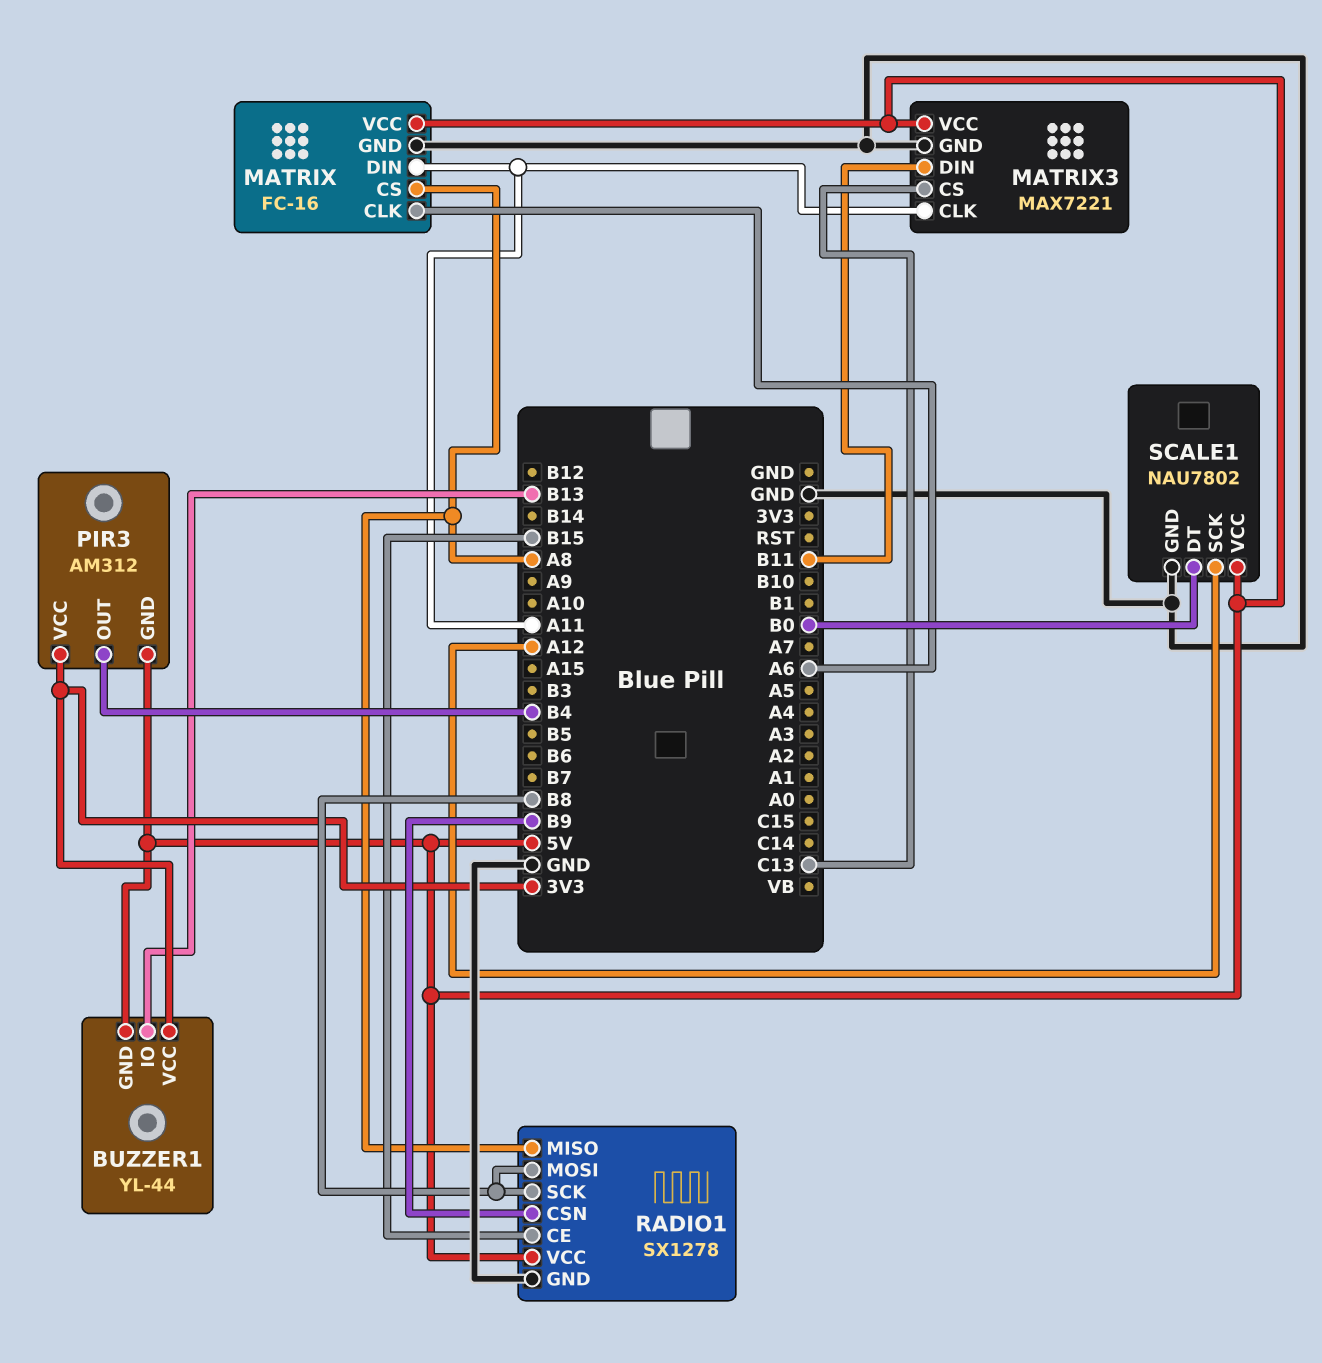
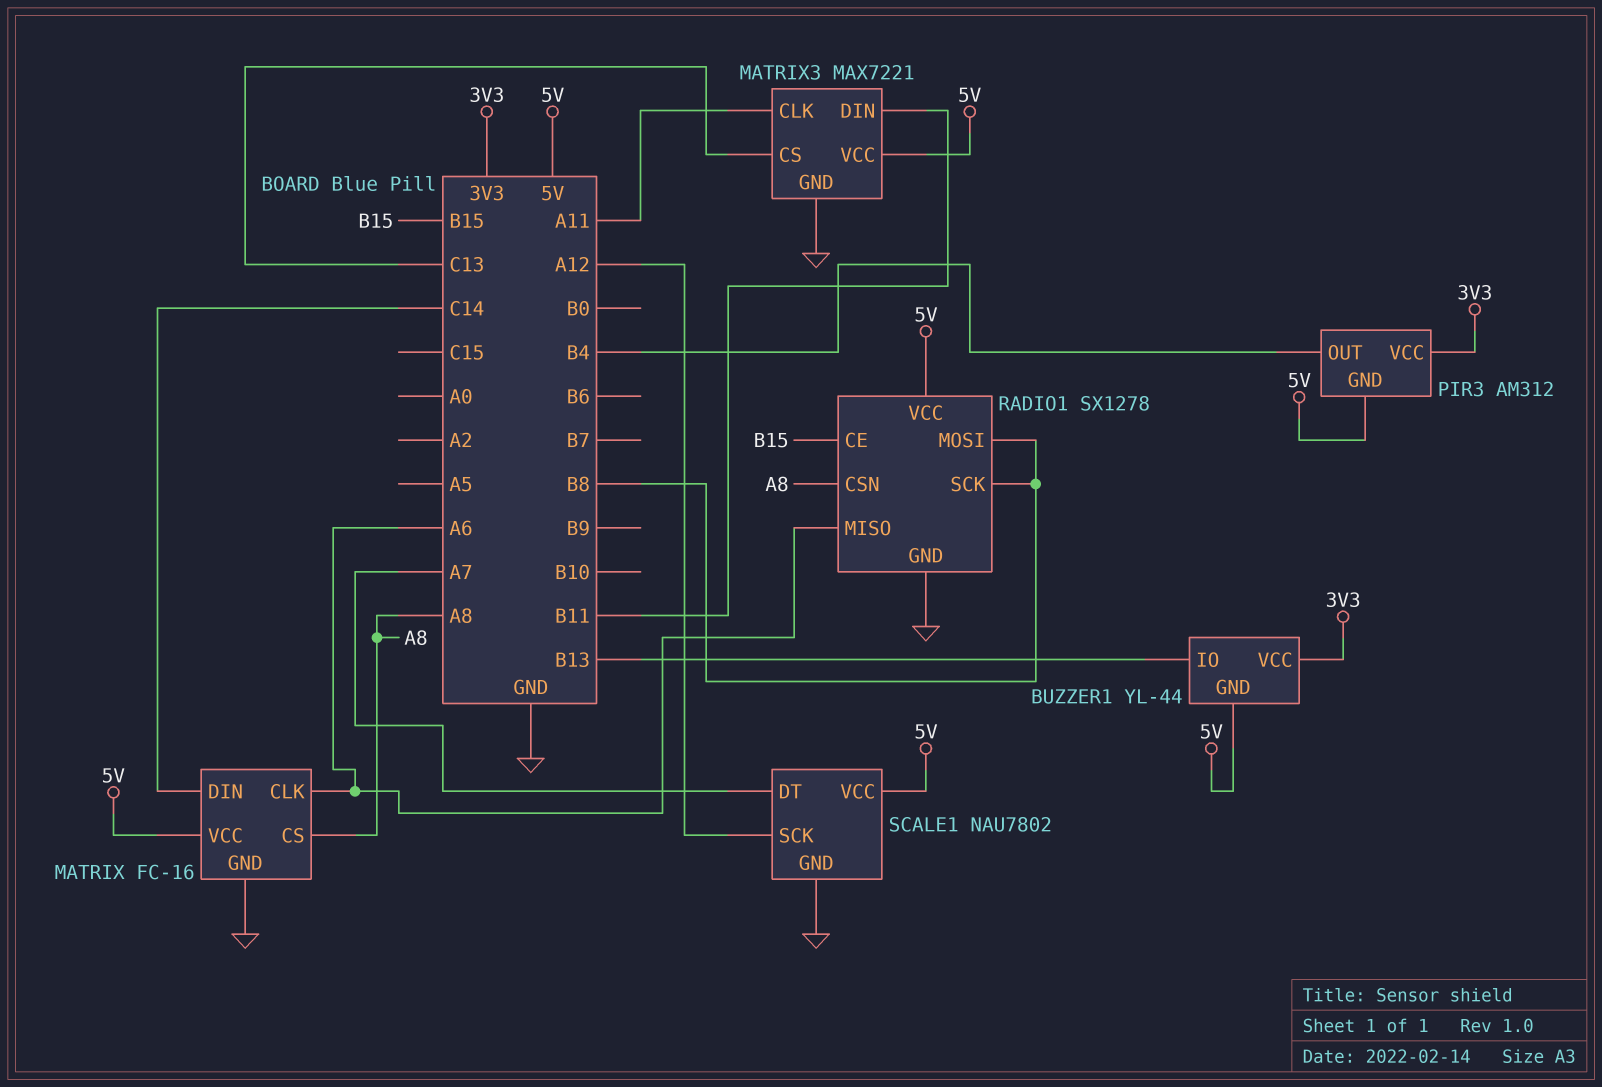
MATRIX pin DIN: A11 -> C14
RADIO1 pin CSN: B9 -> A8
RADIO1 pin MISO: A8 -> A6
SCALE1 pin DT: B0 -> A7

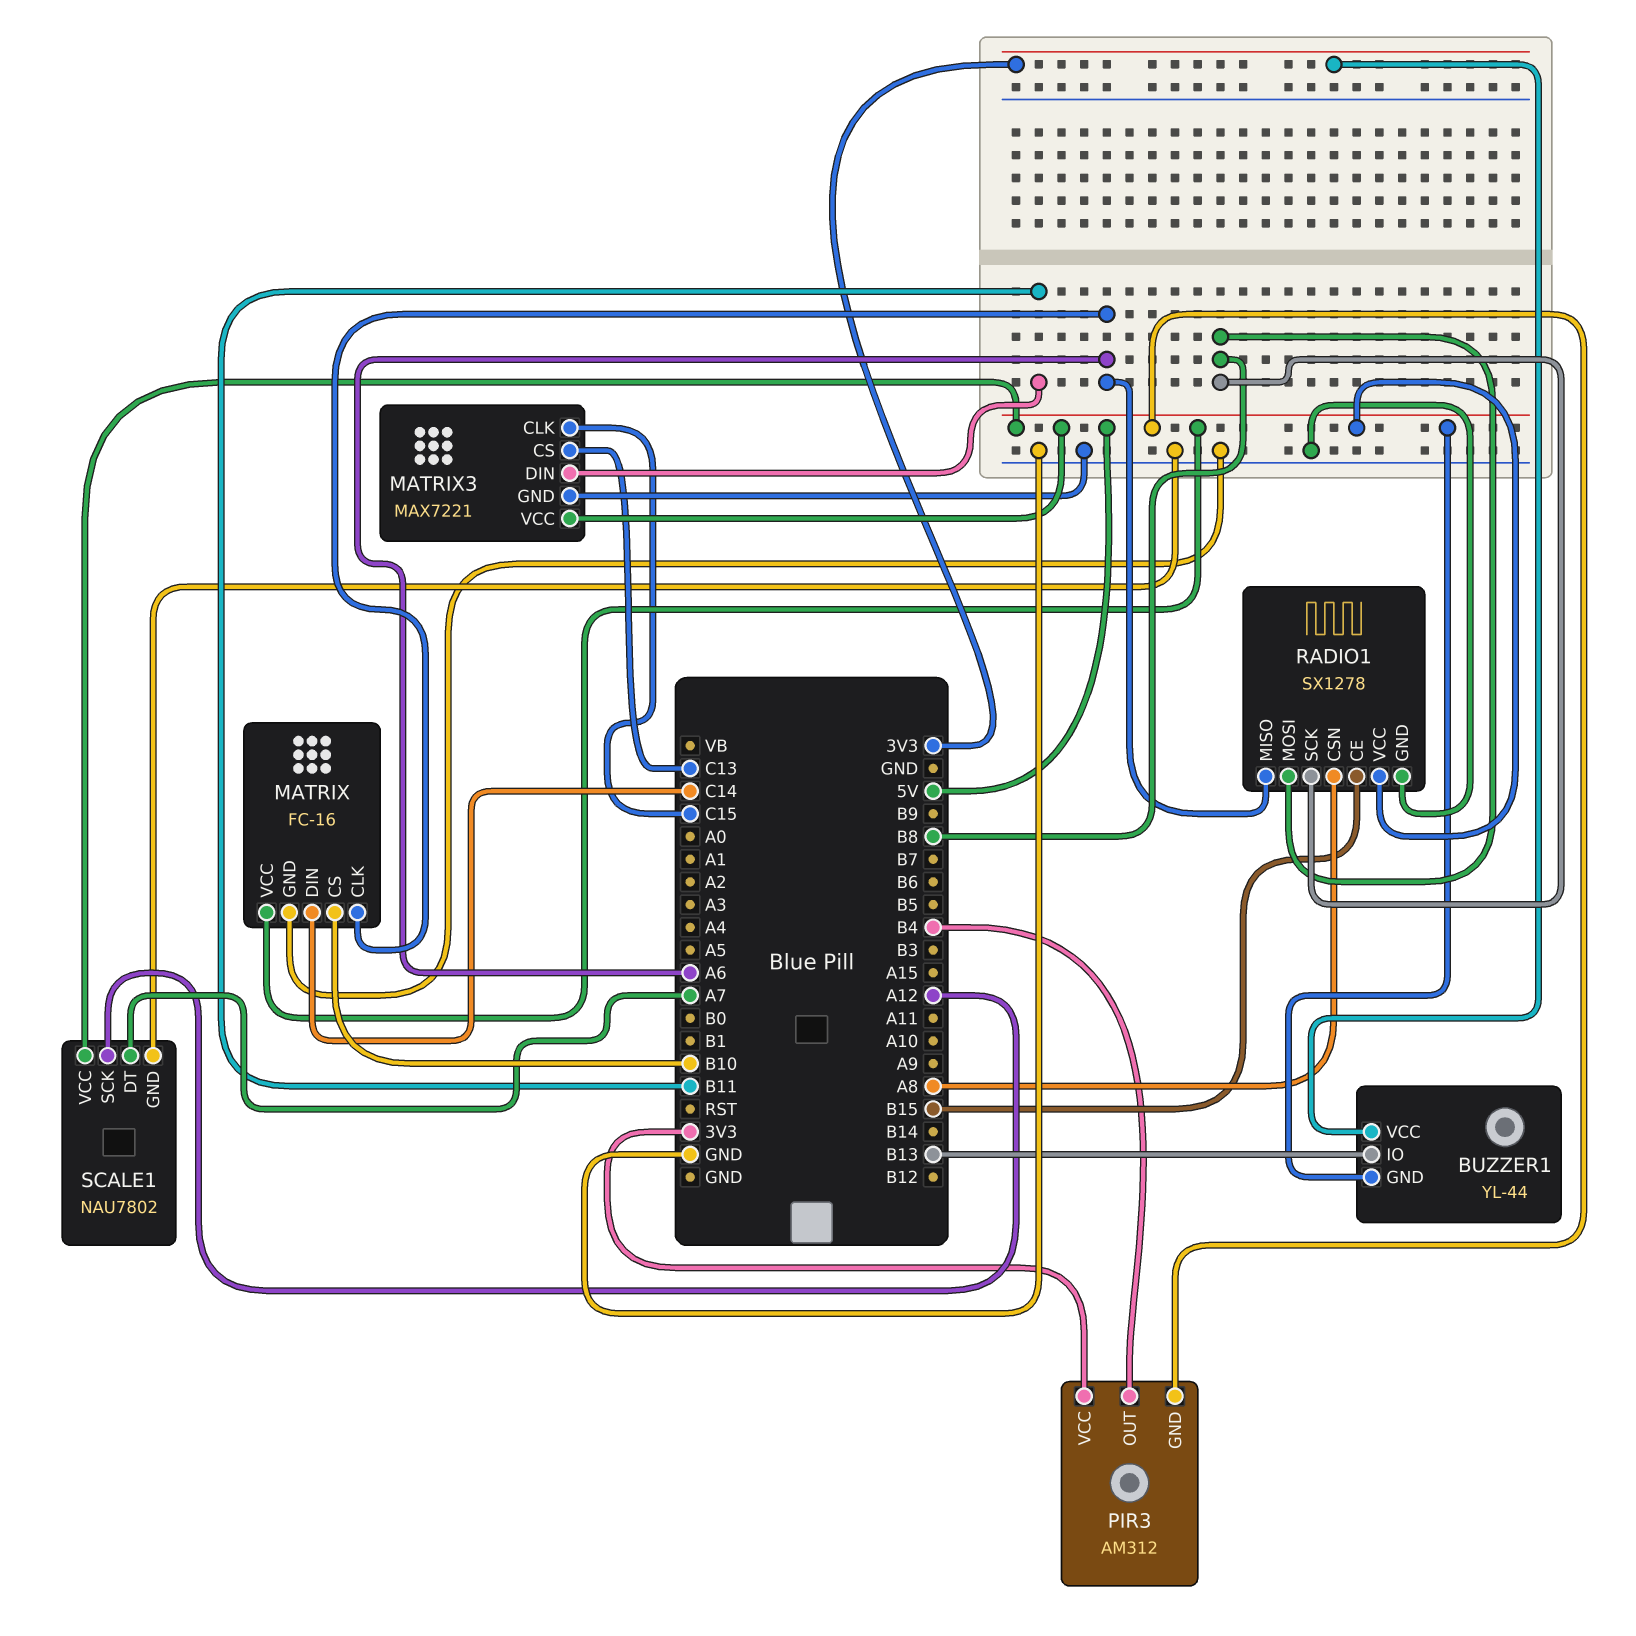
MATRIX pin CS: A8 -> B10
MATRIX3 pin CLK: A11 -> C15

